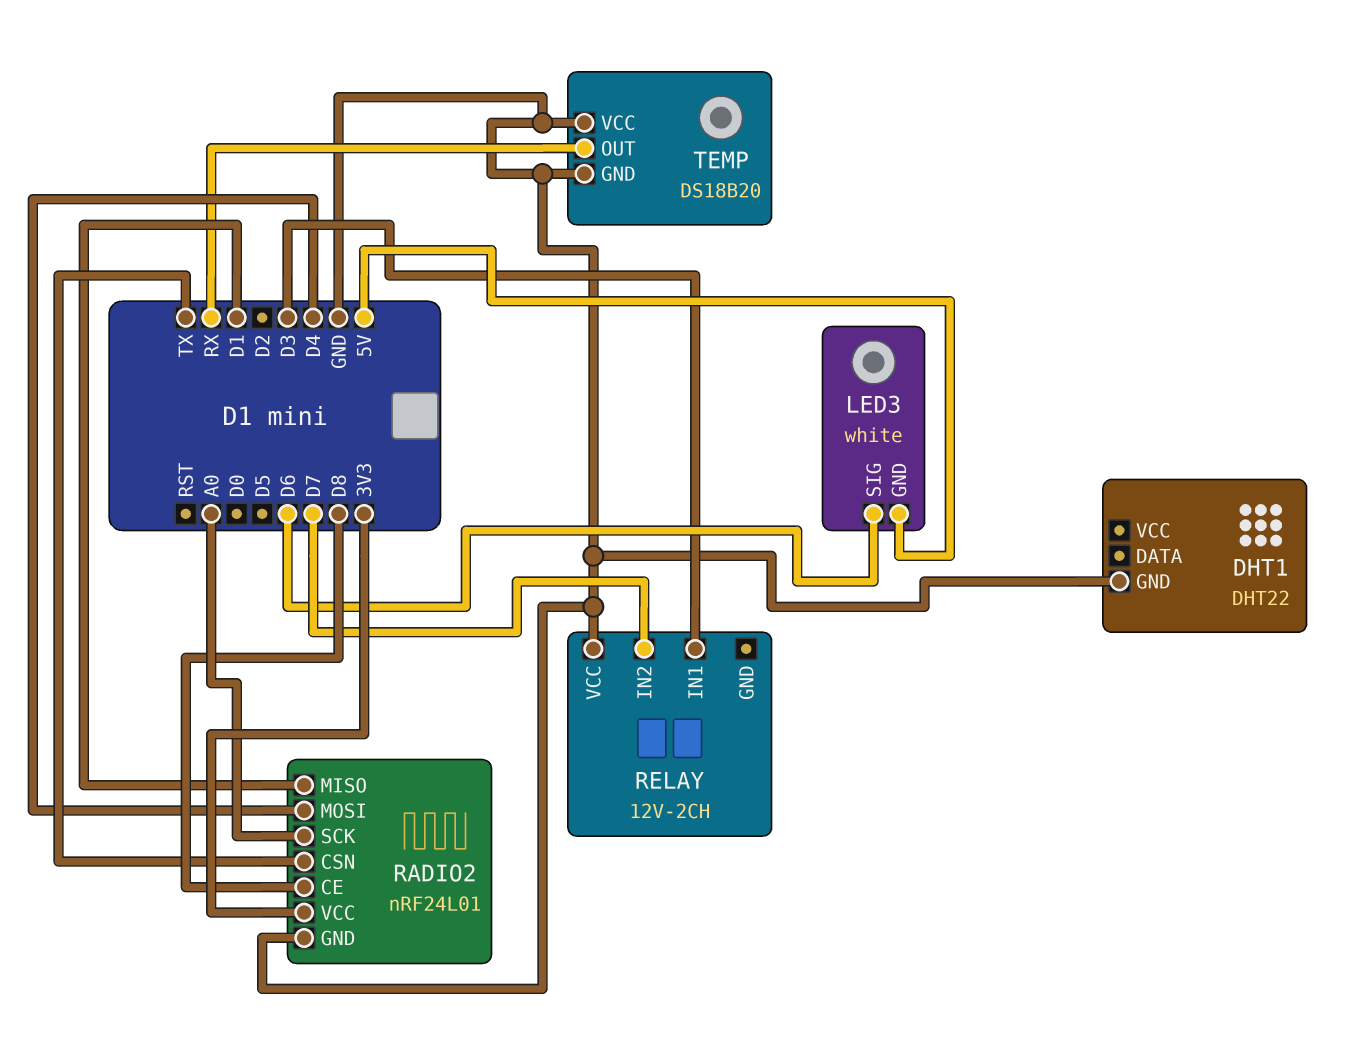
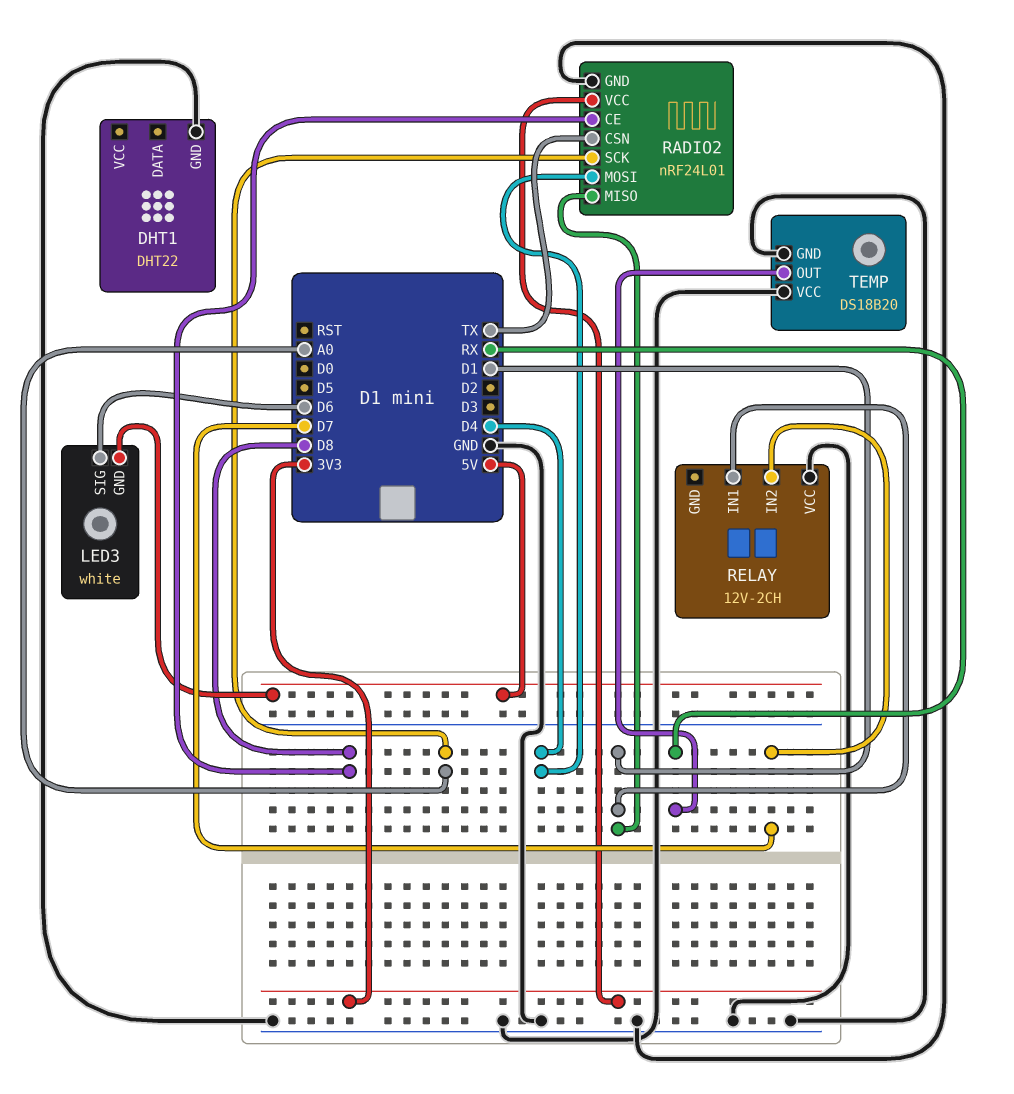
RELAY pin IN1: D3 -> D1

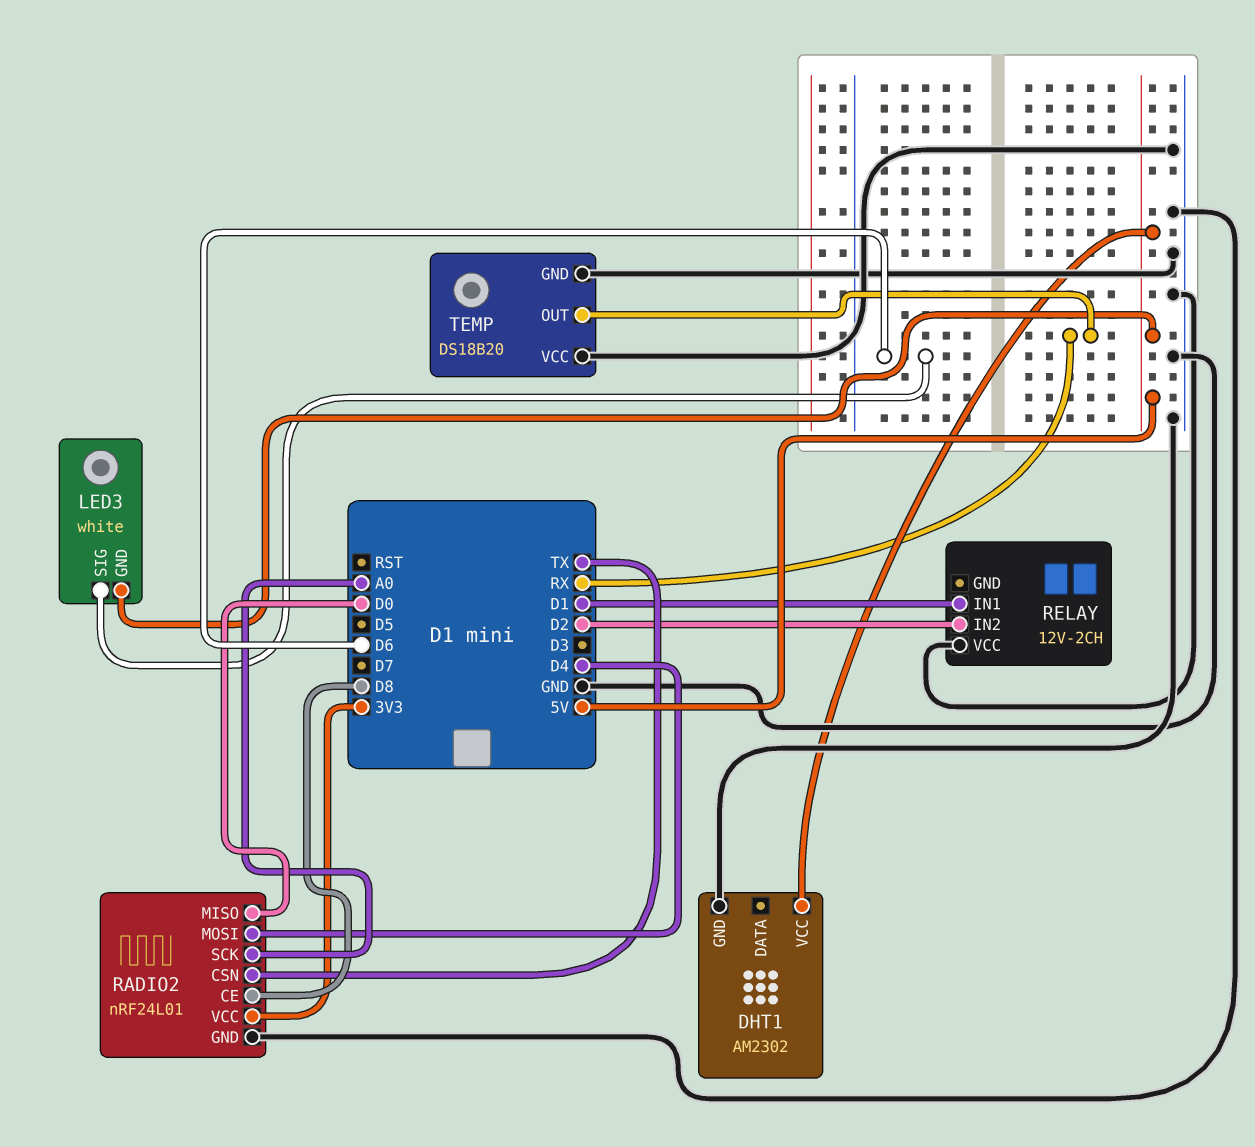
DHT1: DHT22 -> AM2302
DHT1 pin VCC: none -> 5V
RADIO2 pin MISO: D1 -> D0
RELAY pin IN2: D7 -> D2

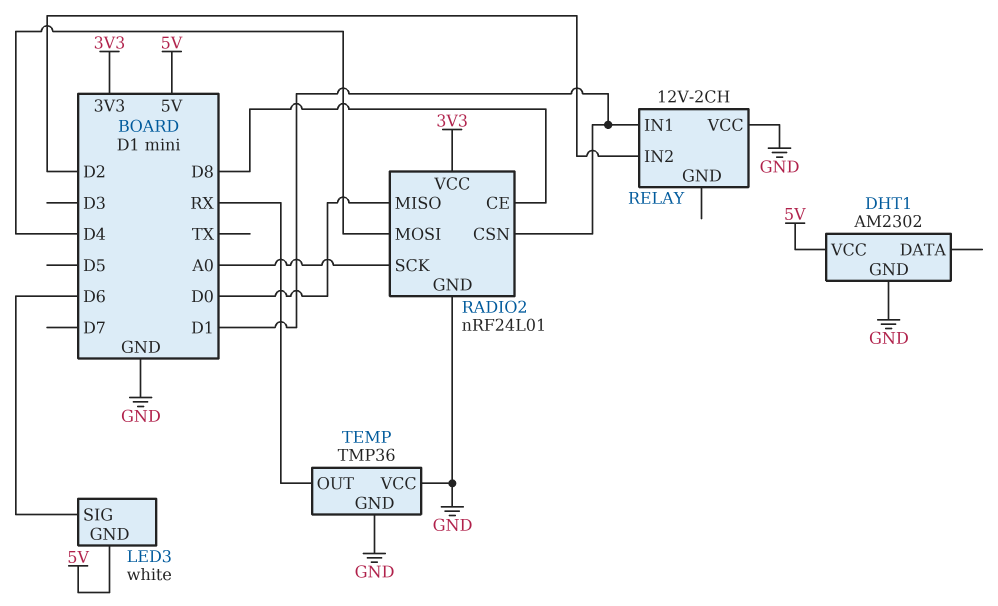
RADIO2 pin CSN: TX -> D1
TEMP: DS18B20 -> TMP36

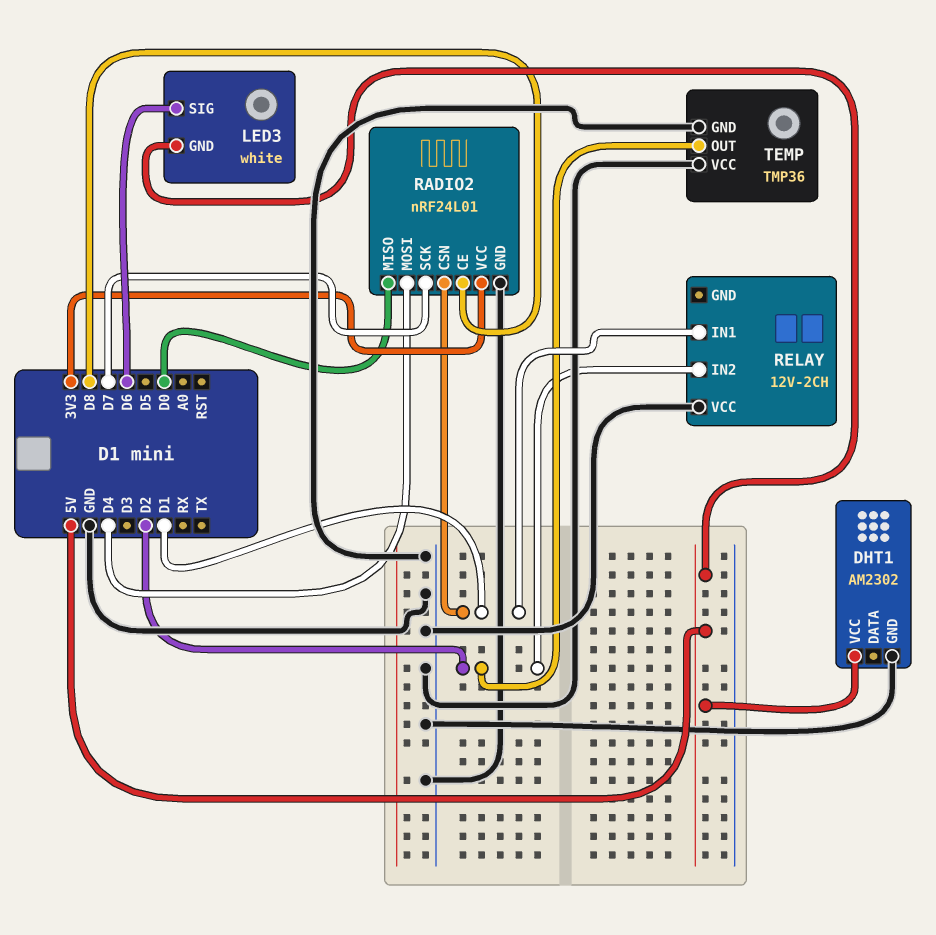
RADIO2 pin SCK: A0 -> D7
TEMP pin OUT: RX -> D2

